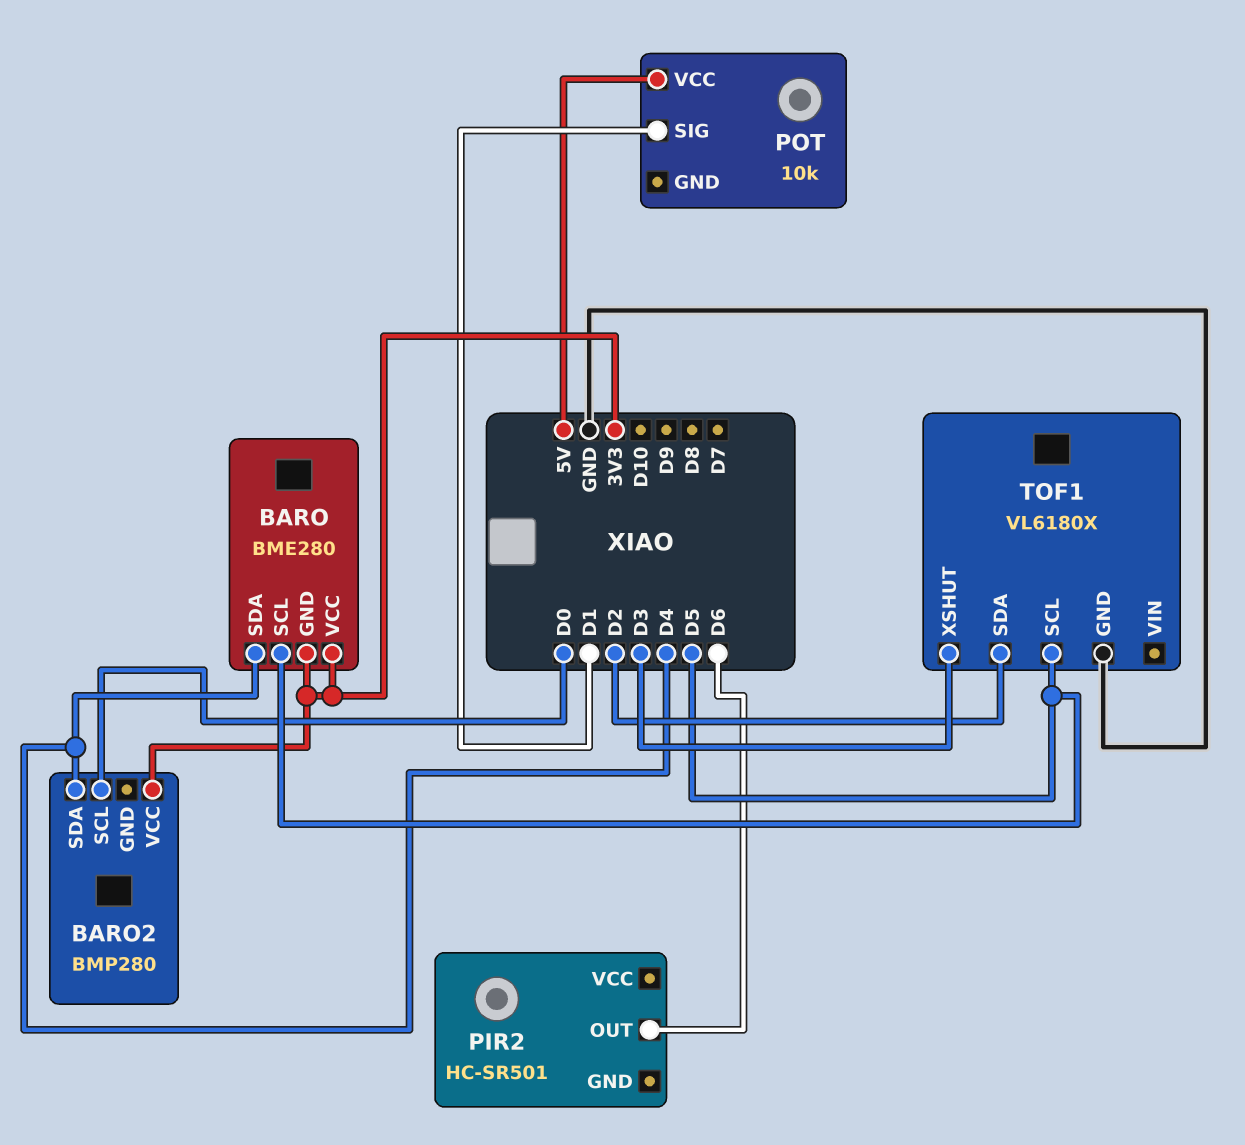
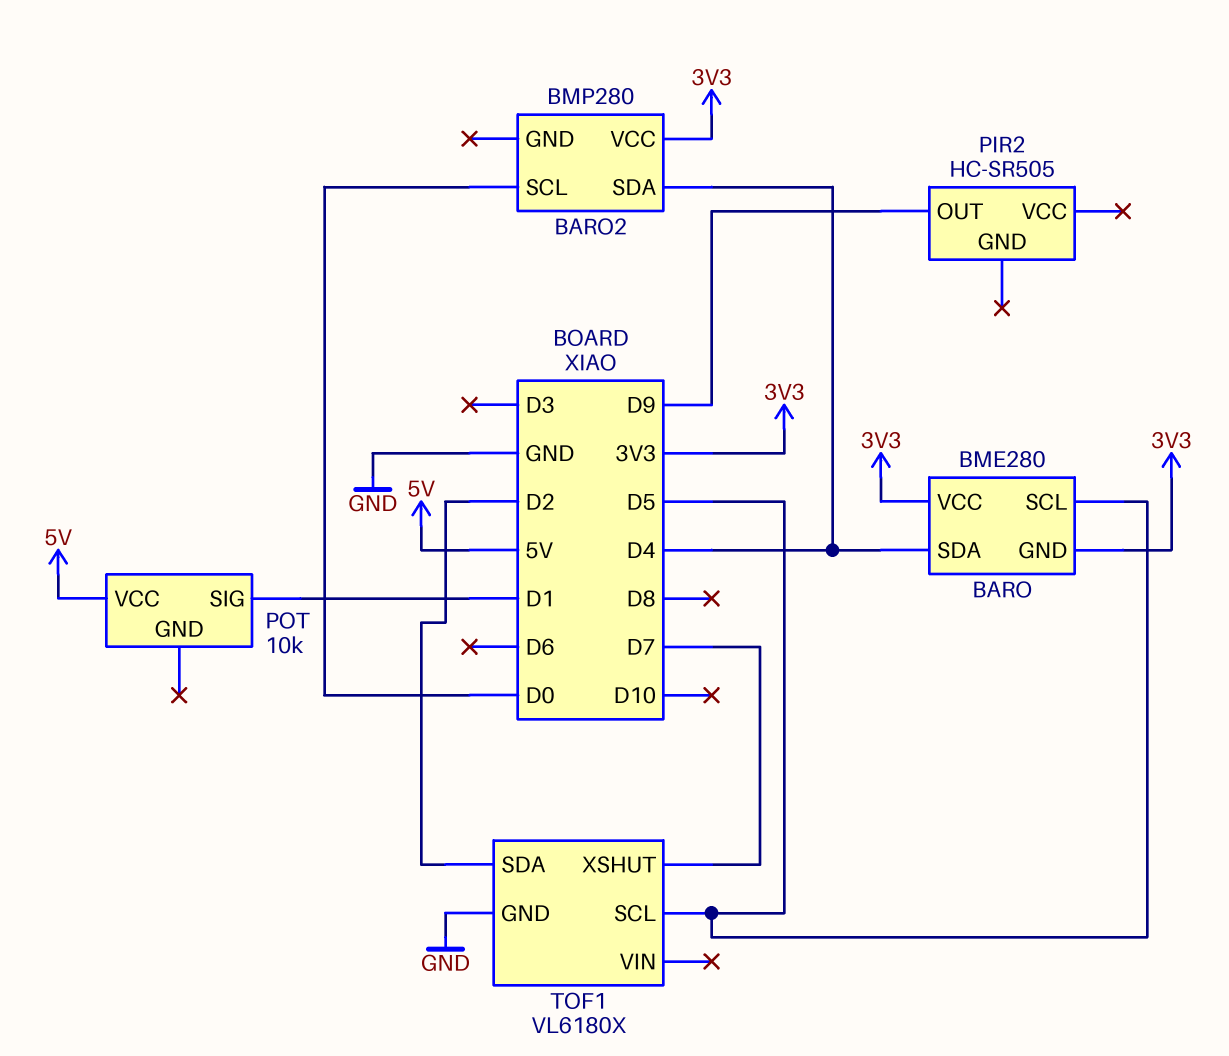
PIR2: HC-SR501 -> HC-SR505
PIR2 pin OUT: D6 -> D9
TOF1 pin XSHUT: D3 -> D7

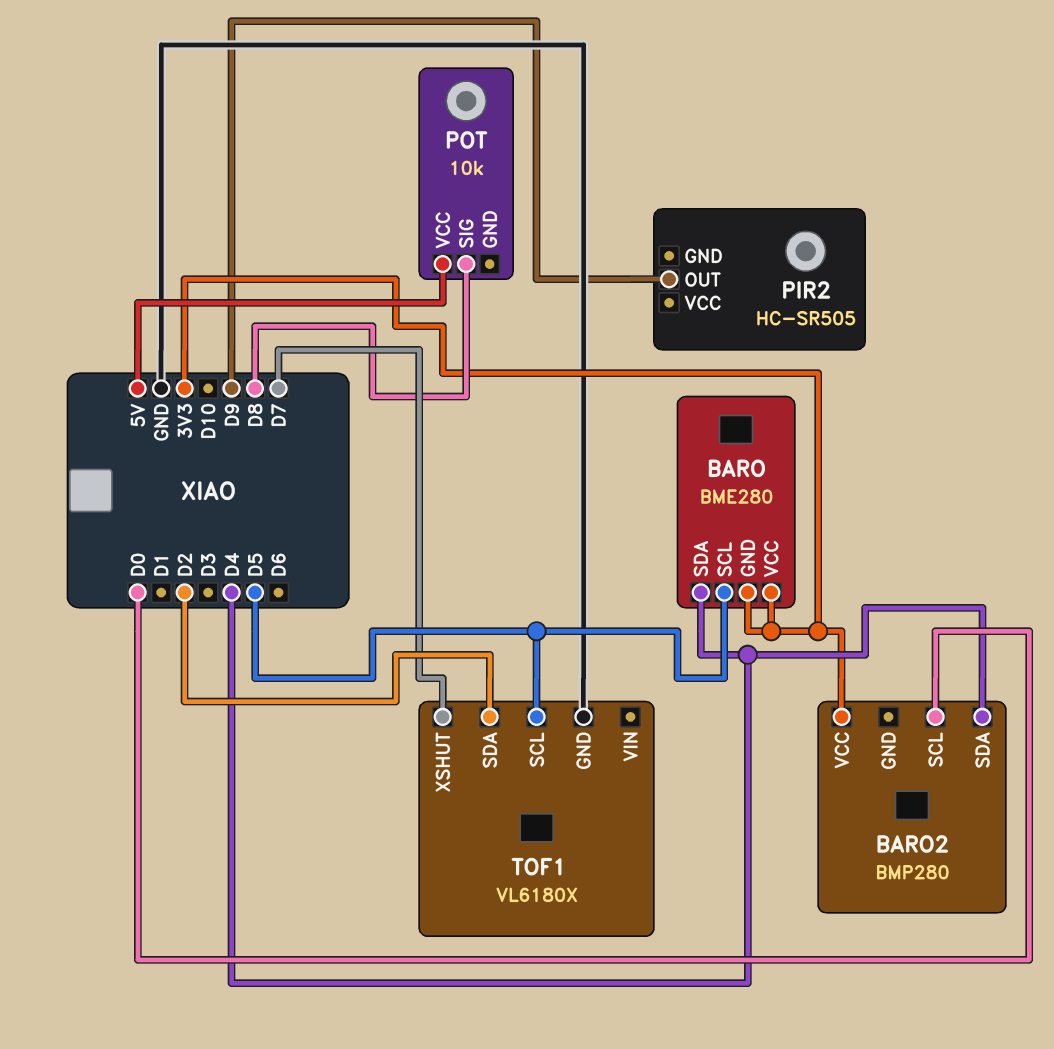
POT pin SIG: D1 -> D8

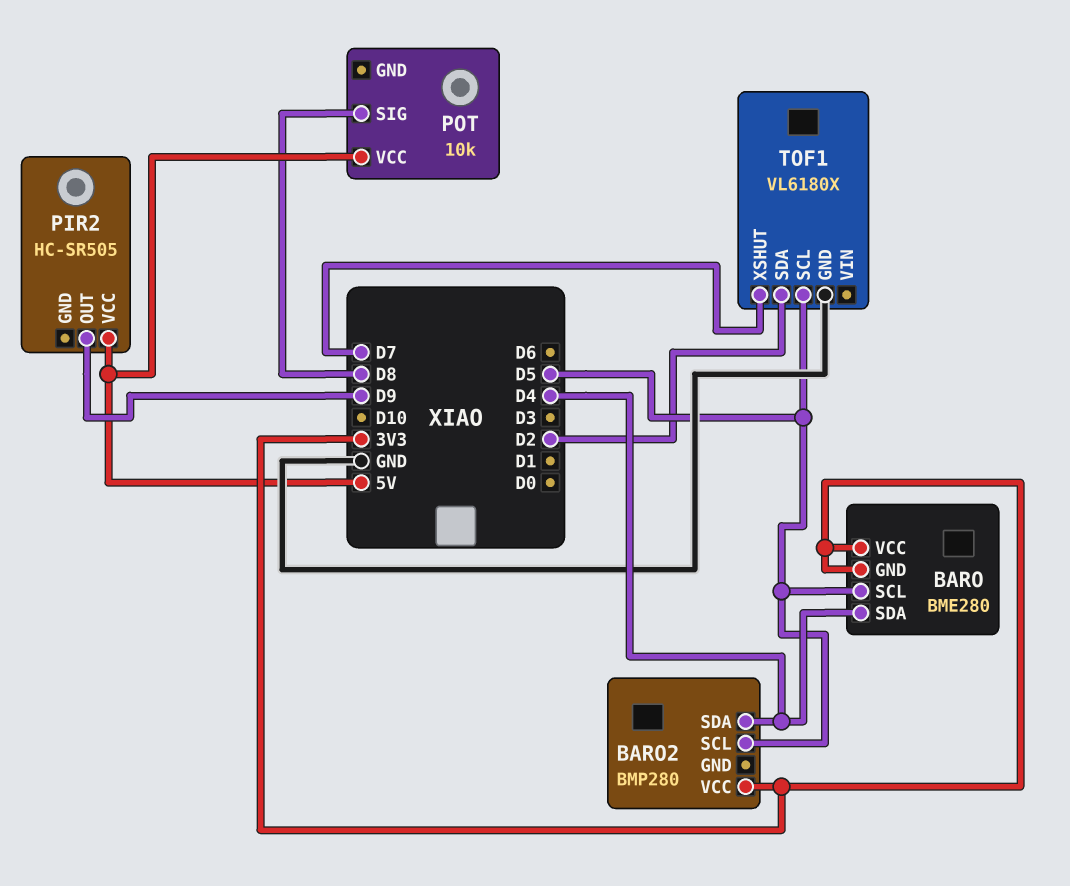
BARO2 pin SCL: D0 -> D5
PIR2 pin VCC: none -> 5V

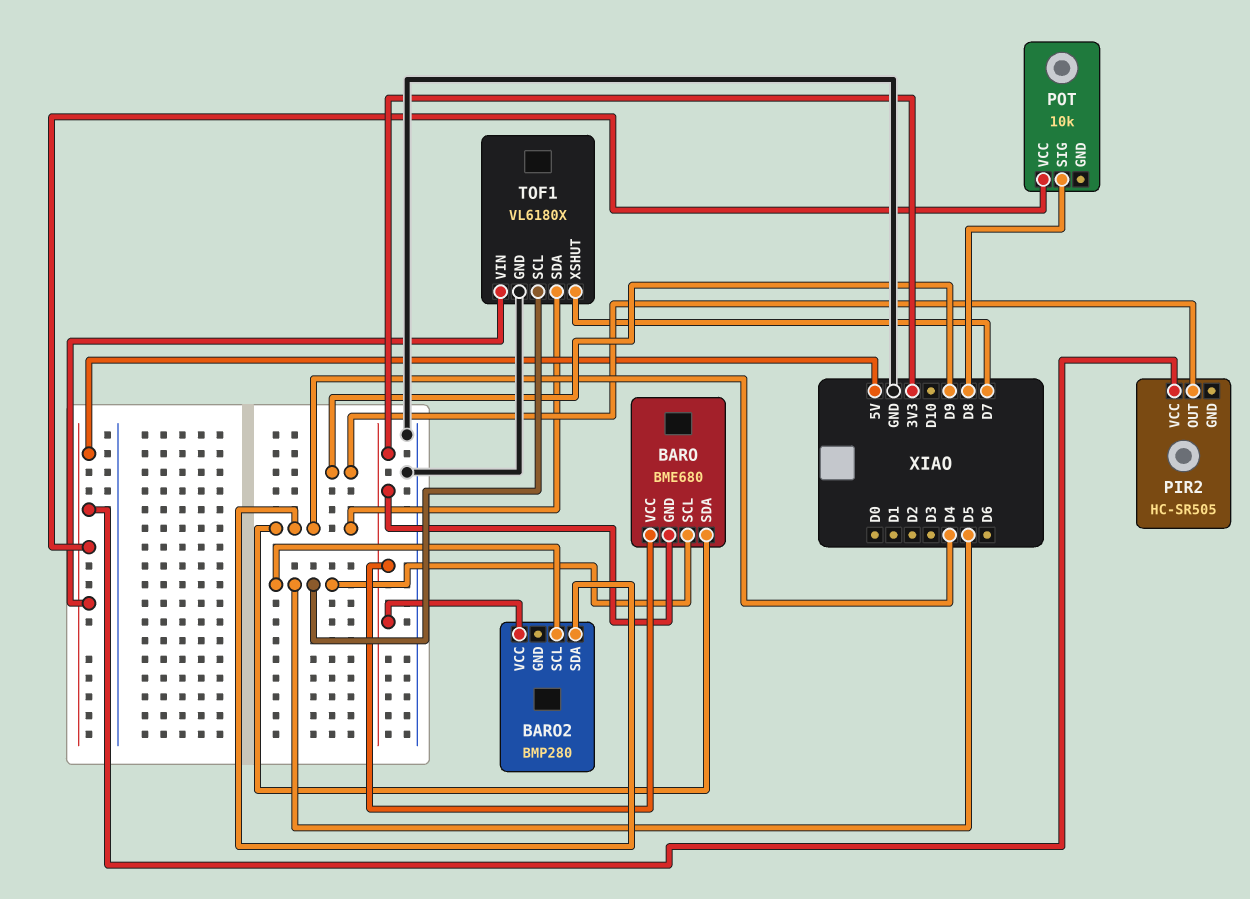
BARO: BME280 -> BME680
TOF1 pin SDA: D2 -> D4
TOF1 pin VIN: none -> 5V

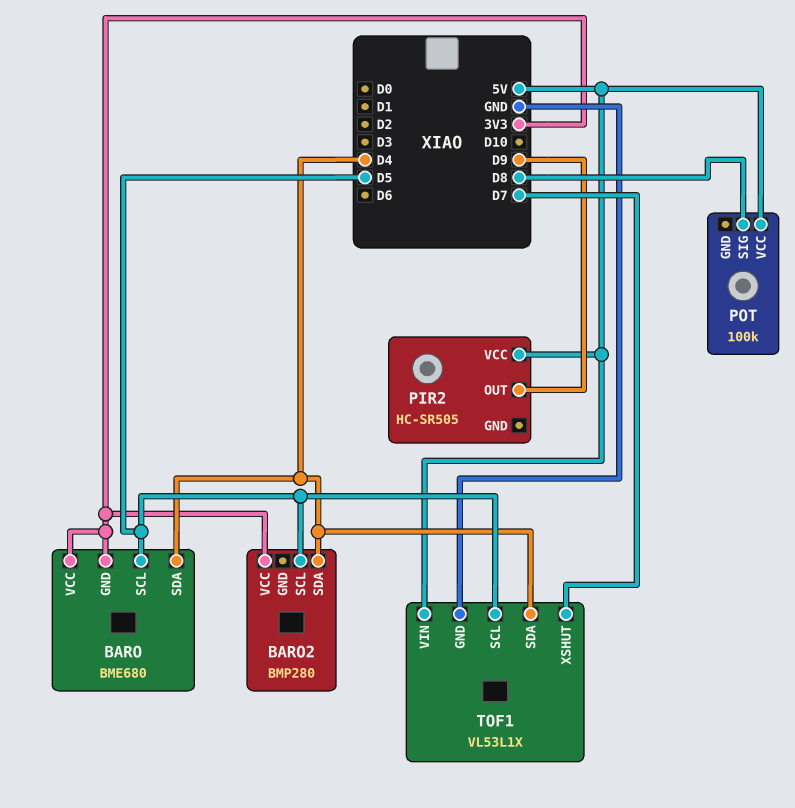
POT: 10k -> 100k
TOF1: VL6180X -> VL53L1X

